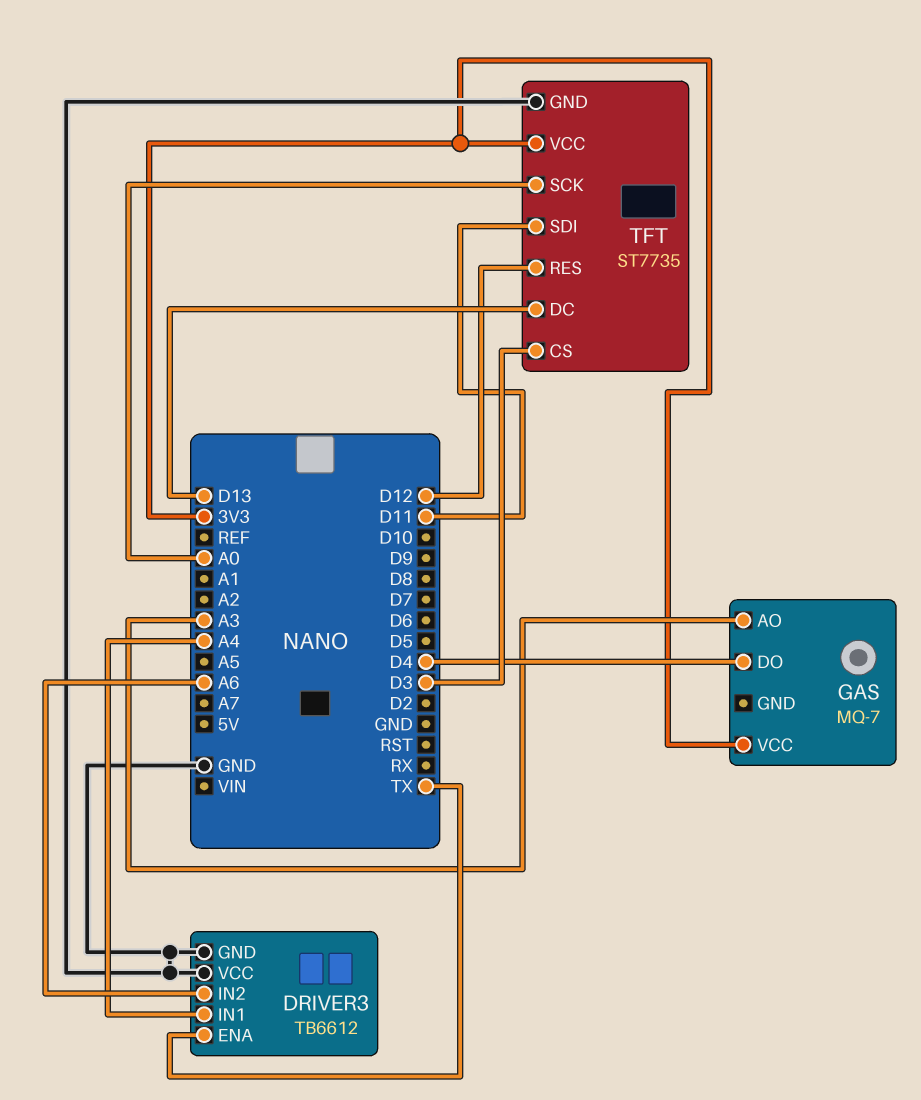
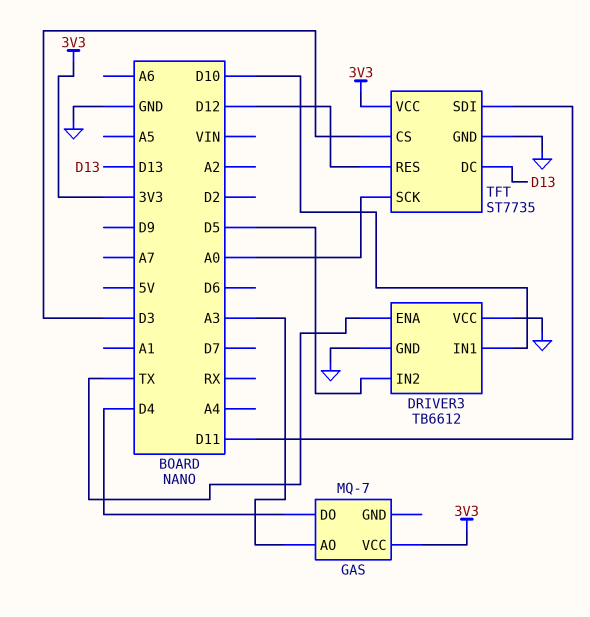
DRIVER3 pin IN1: A4 -> D10
DRIVER3 pin IN2: A6 -> D5

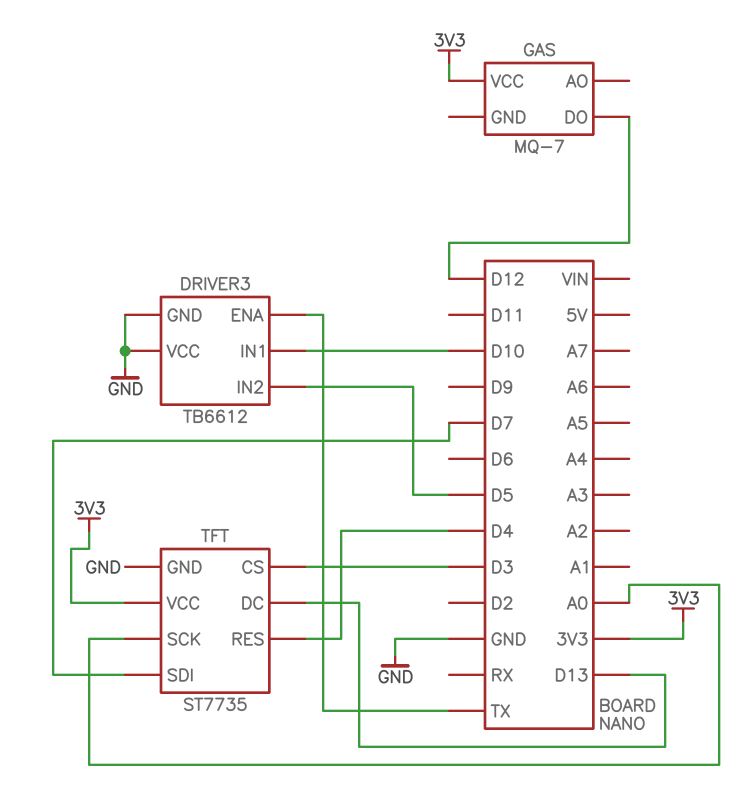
GAS pin AO: A3 -> none
GAS pin DO: D4 -> D12
TFT pin RES: D12 -> D4
TFT pin SDI: D11 -> D7

